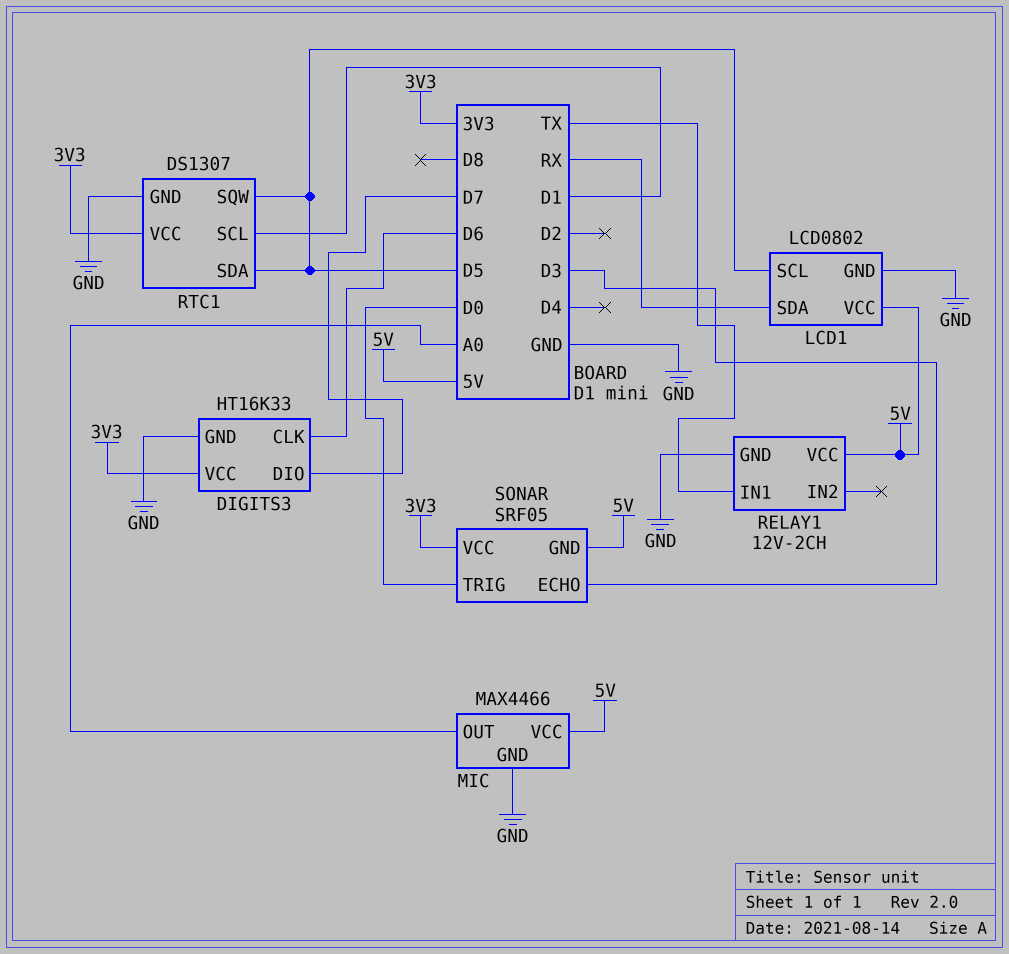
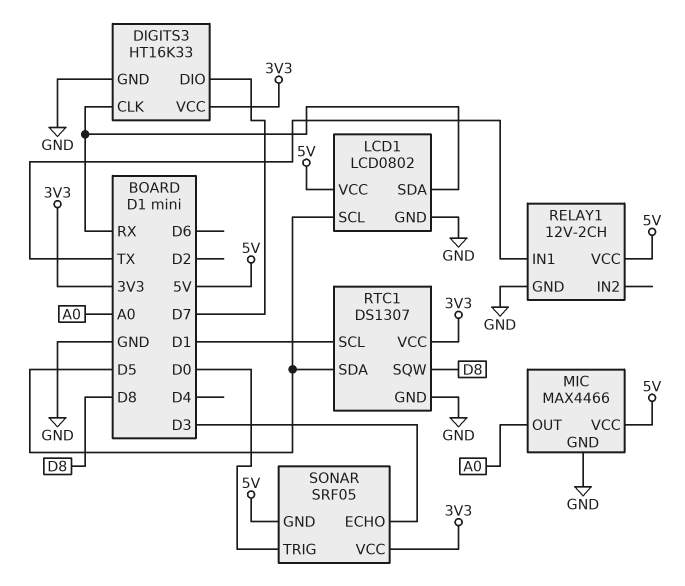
DIGITS3 pin CLK: D6 -> RX
RTC1 pin SQW: D5 -> D8

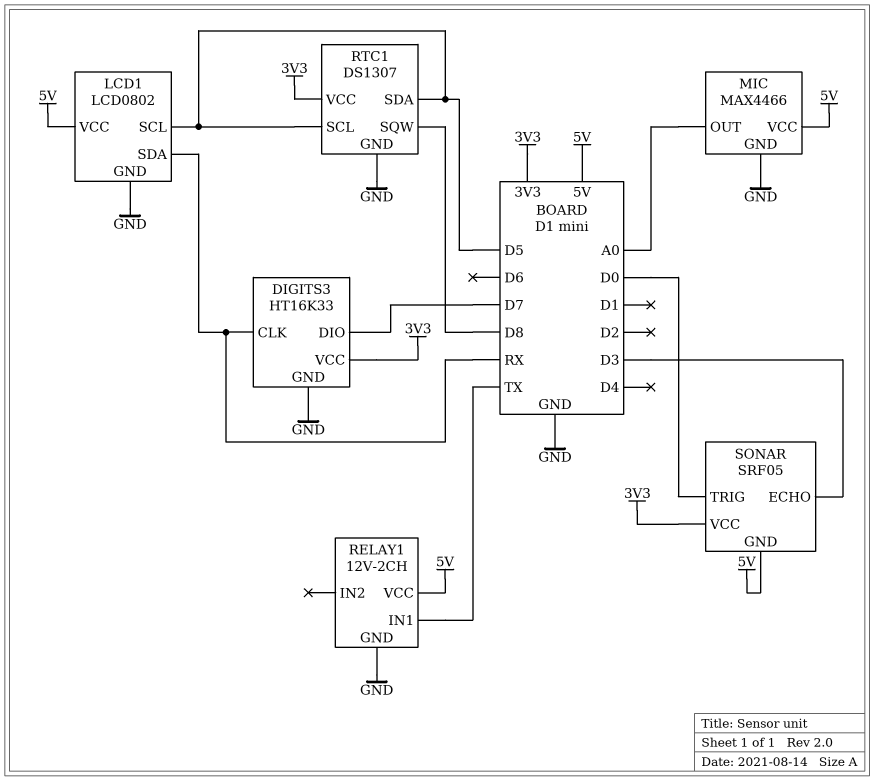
RTC1 pin SCL: D1 -> D5

